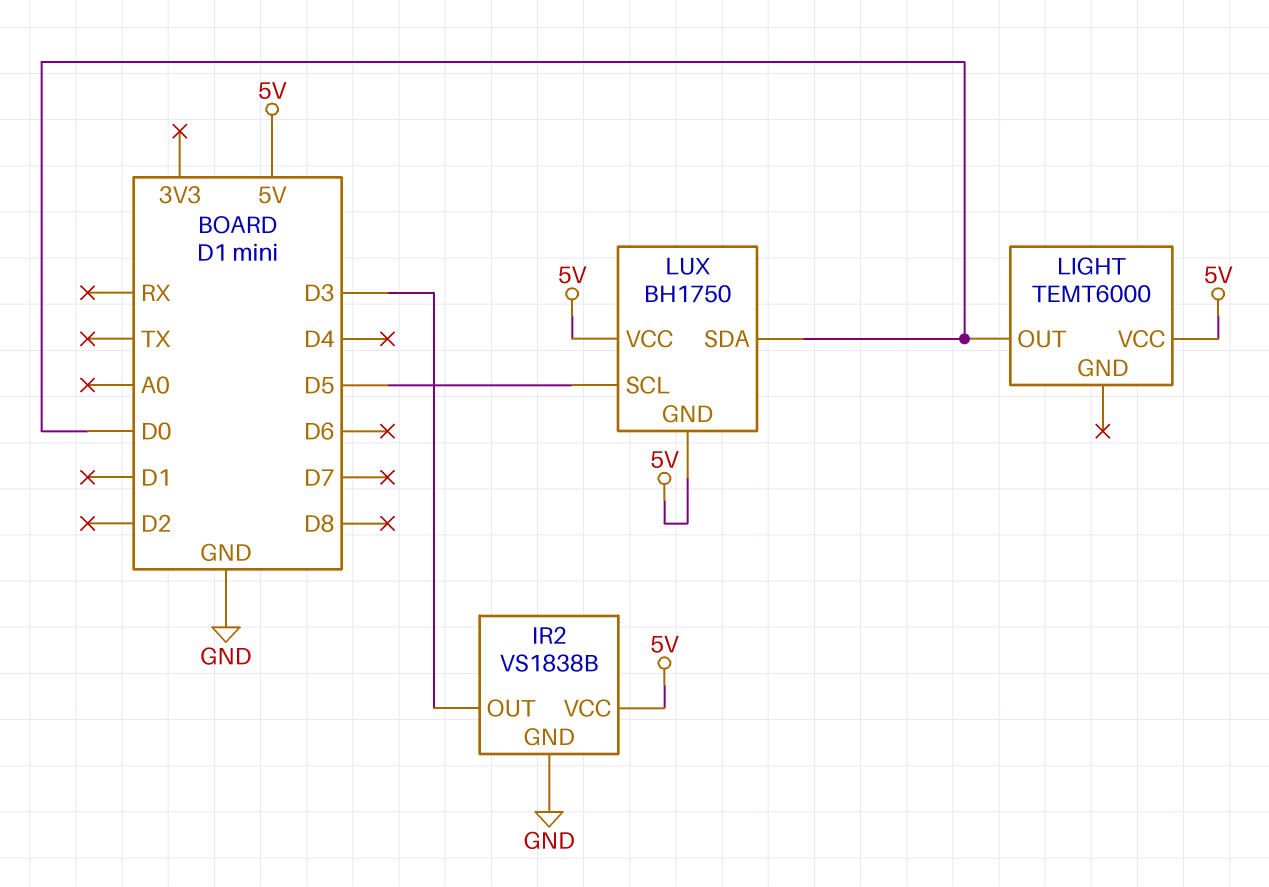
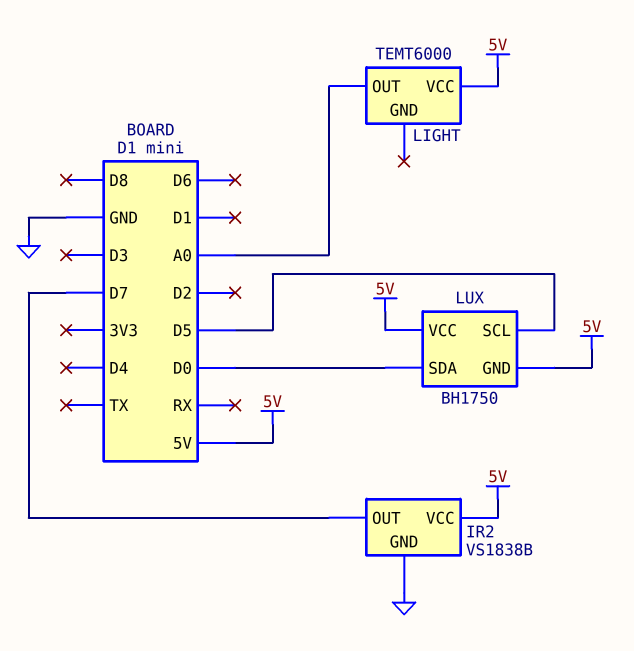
IR2 pin OUT: D3 -> D7
LIGHT pin OUT: D0 -> A0

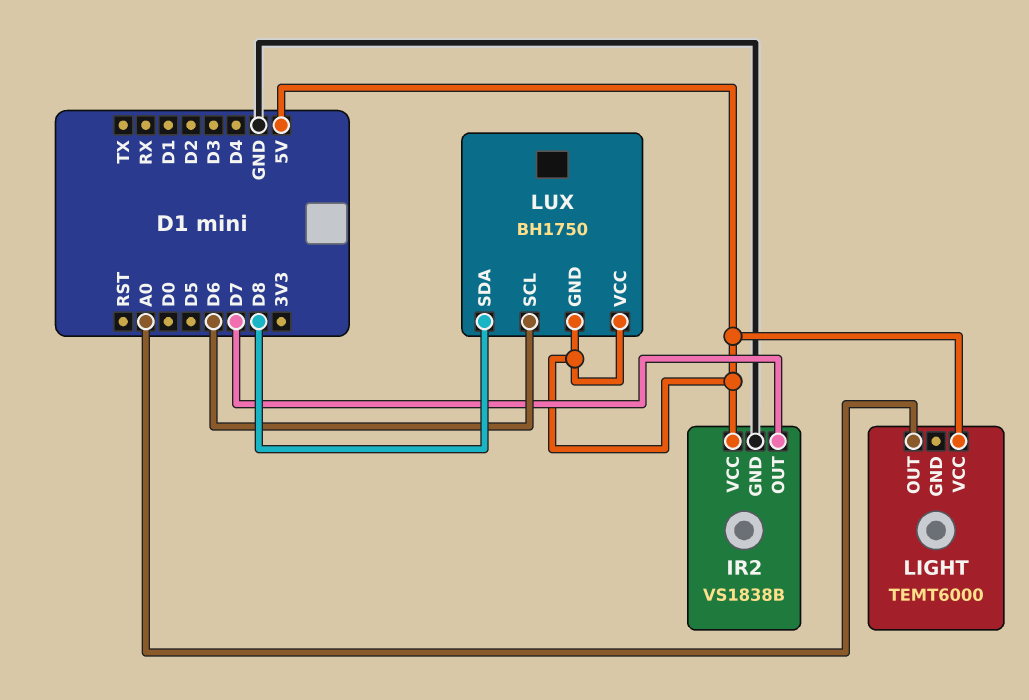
LUX pin SCL: D5 -> D6
LUX pin SDA: D0 -> D8

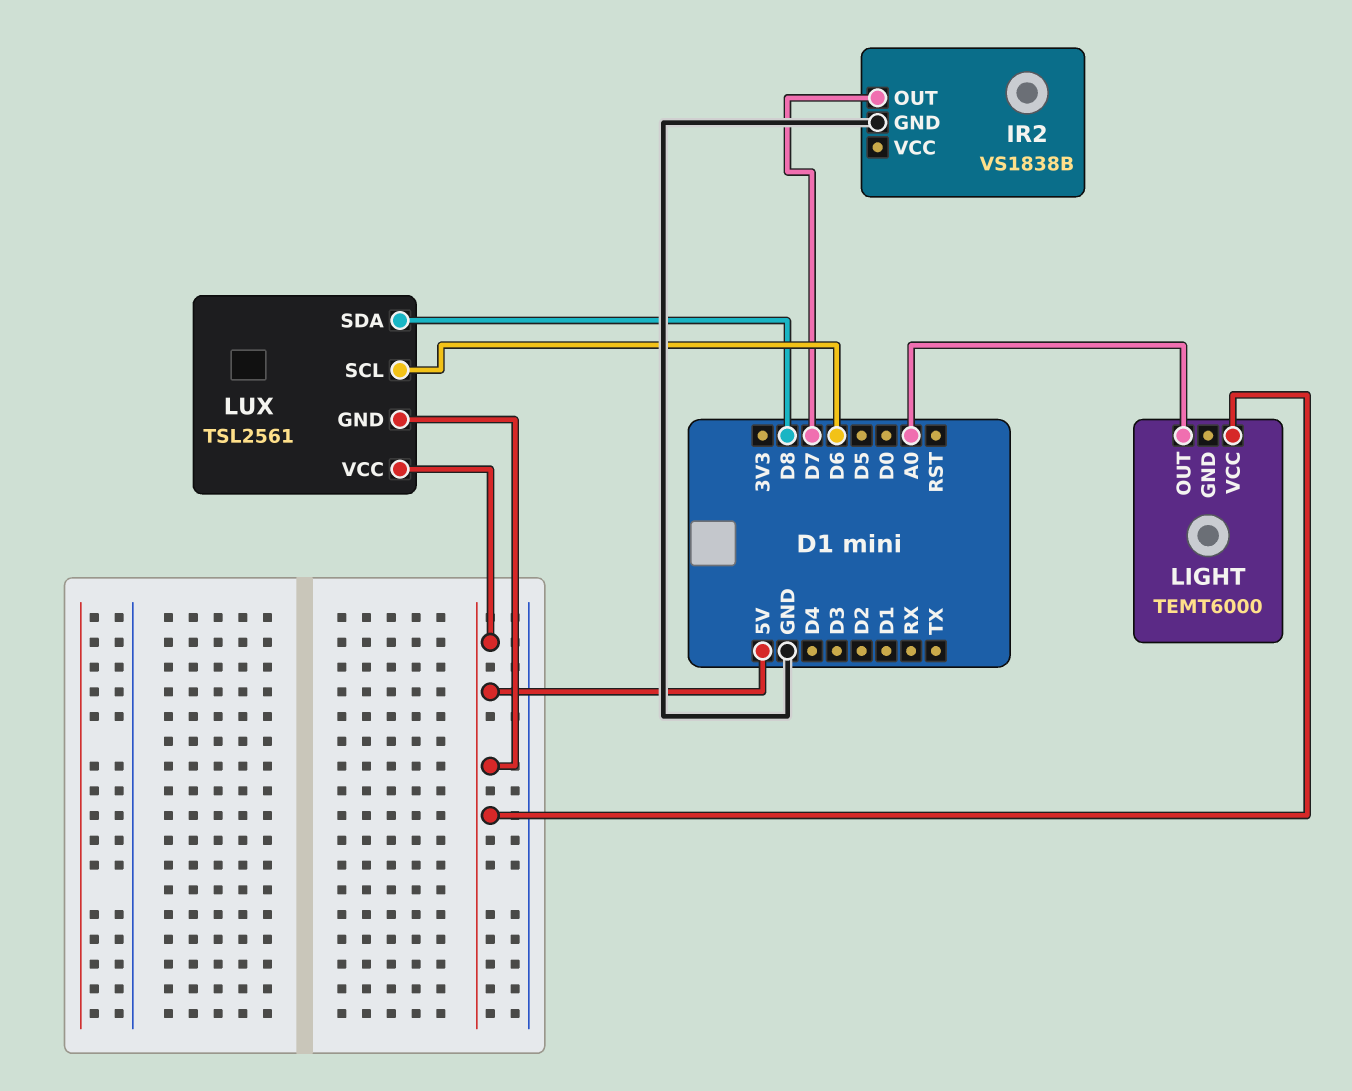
IR2 pin VCC: 5V -> none
LUX: BH1750 -> TSL2561

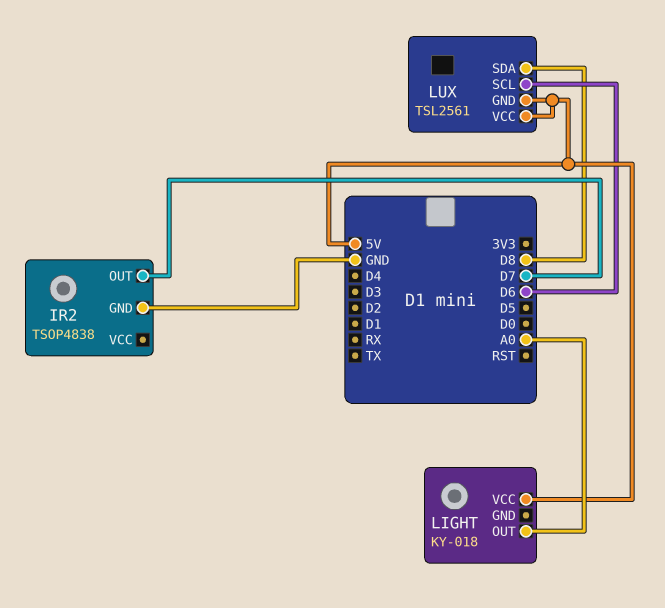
IR2: VS1838B -> TSOP4838
LIGHT: TEMT6000 -> KY-018

